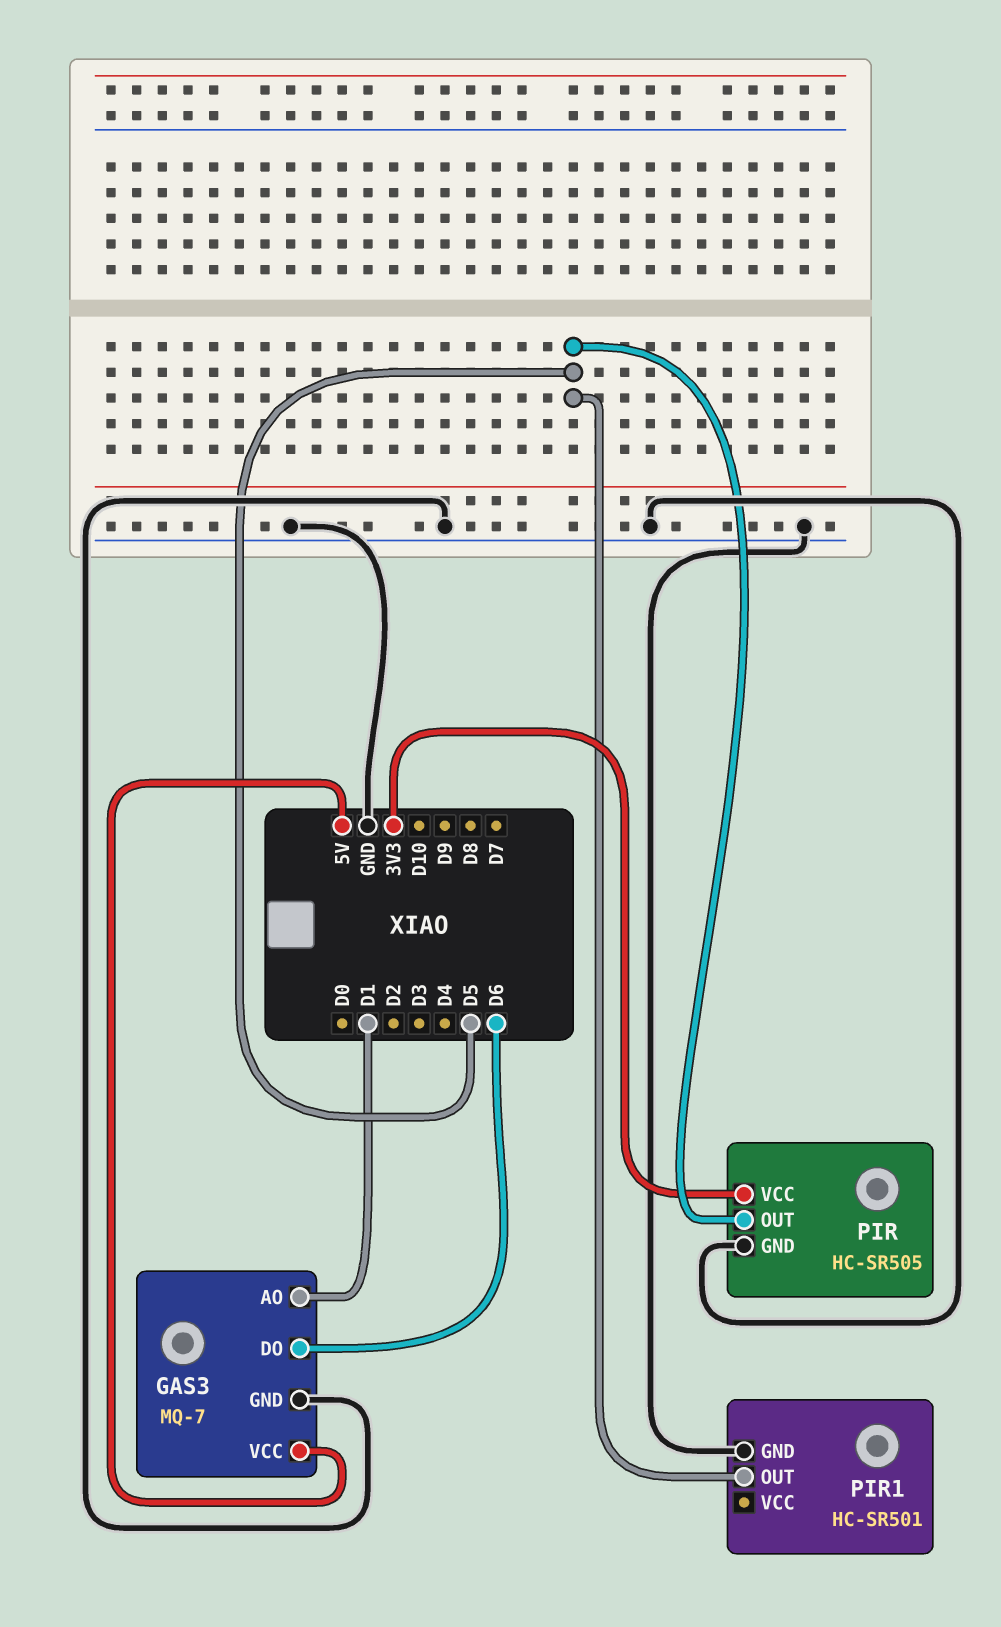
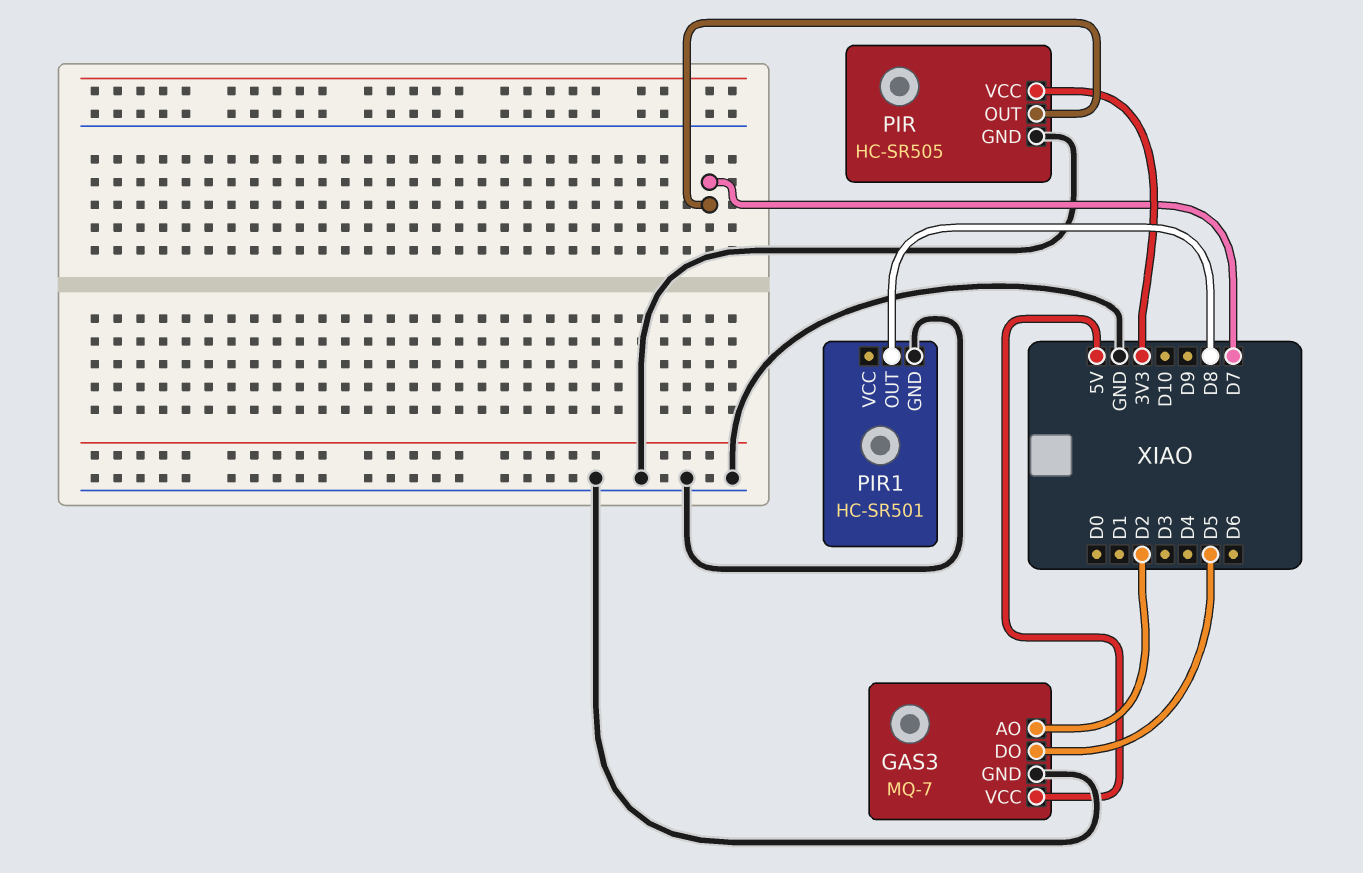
GAS3 pin AO: D1 -> D2
GAS3 pin DO: D6 -> D5
PIR pin OUT: D5 -> D7
PIR1 pin OUT: D5 -> D8

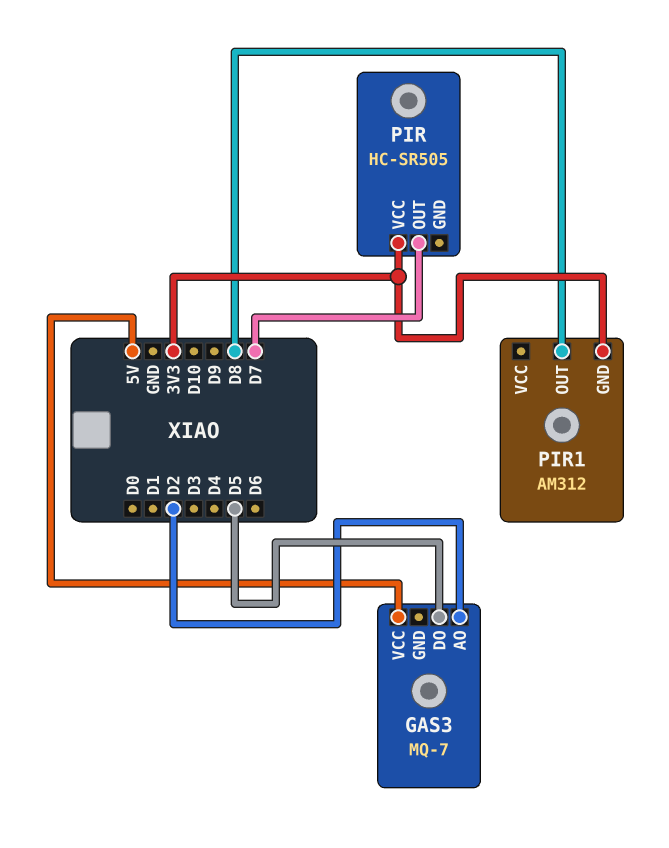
GAS3 pin GND: GND -> none
PIR pin GND: GND -> none
PIR1: HC-SR501 -> AM312
PIR1 pin GND: GND -> 3V3

